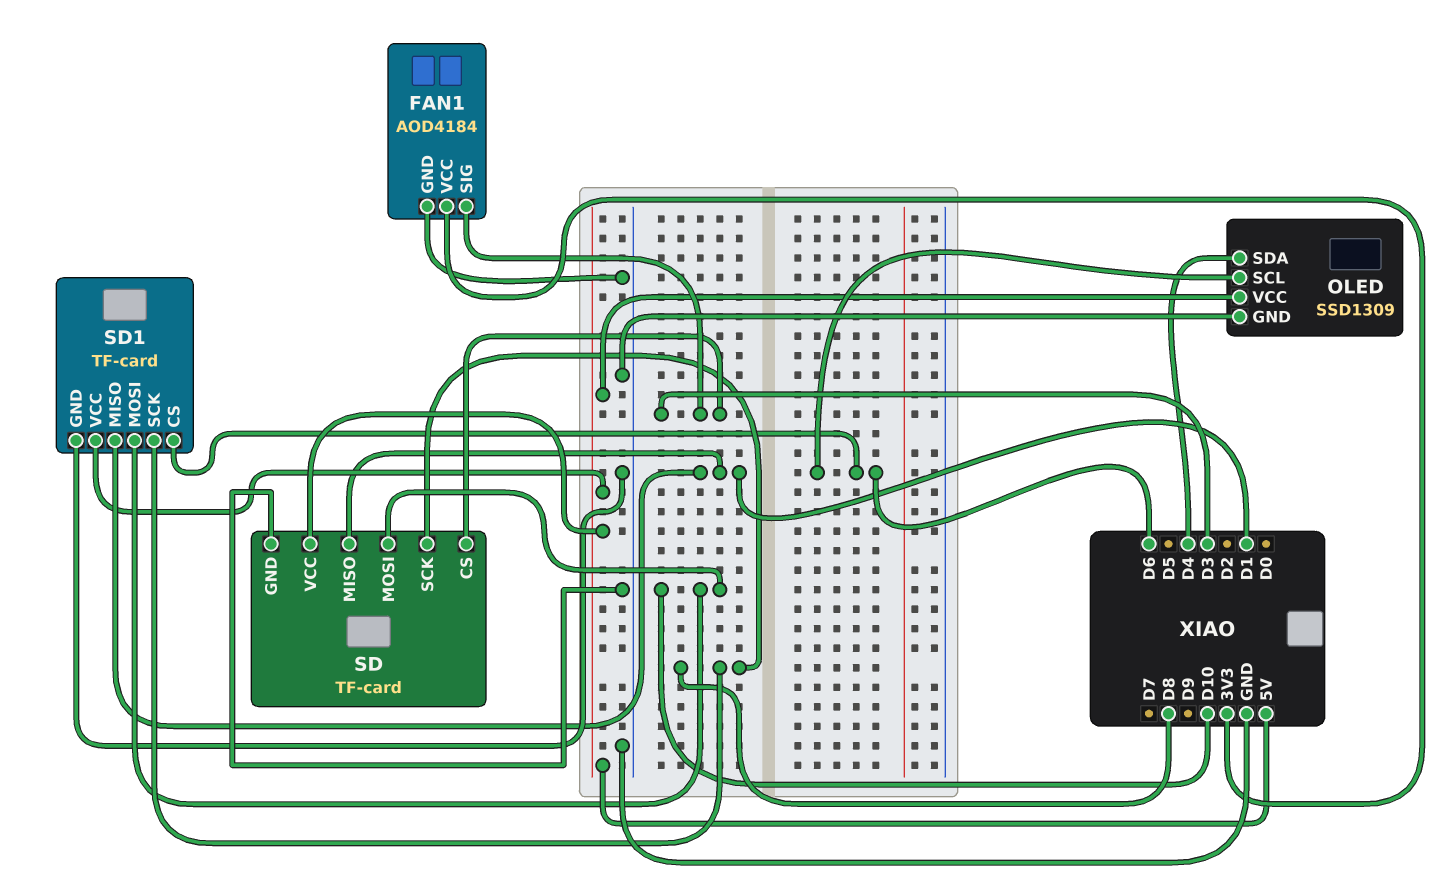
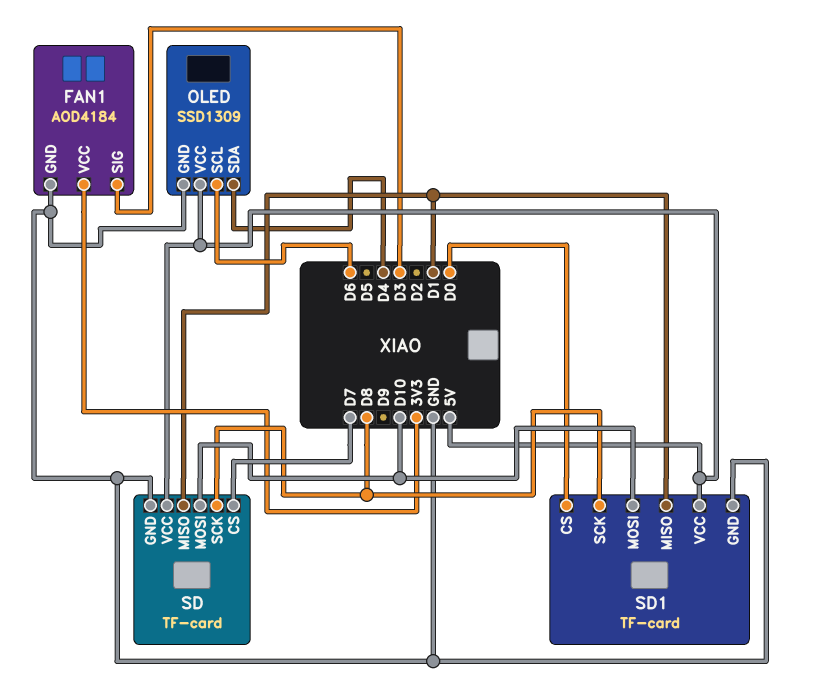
SD pin CS: D3 -> D7
SD1 pin CS: D6 -> D0

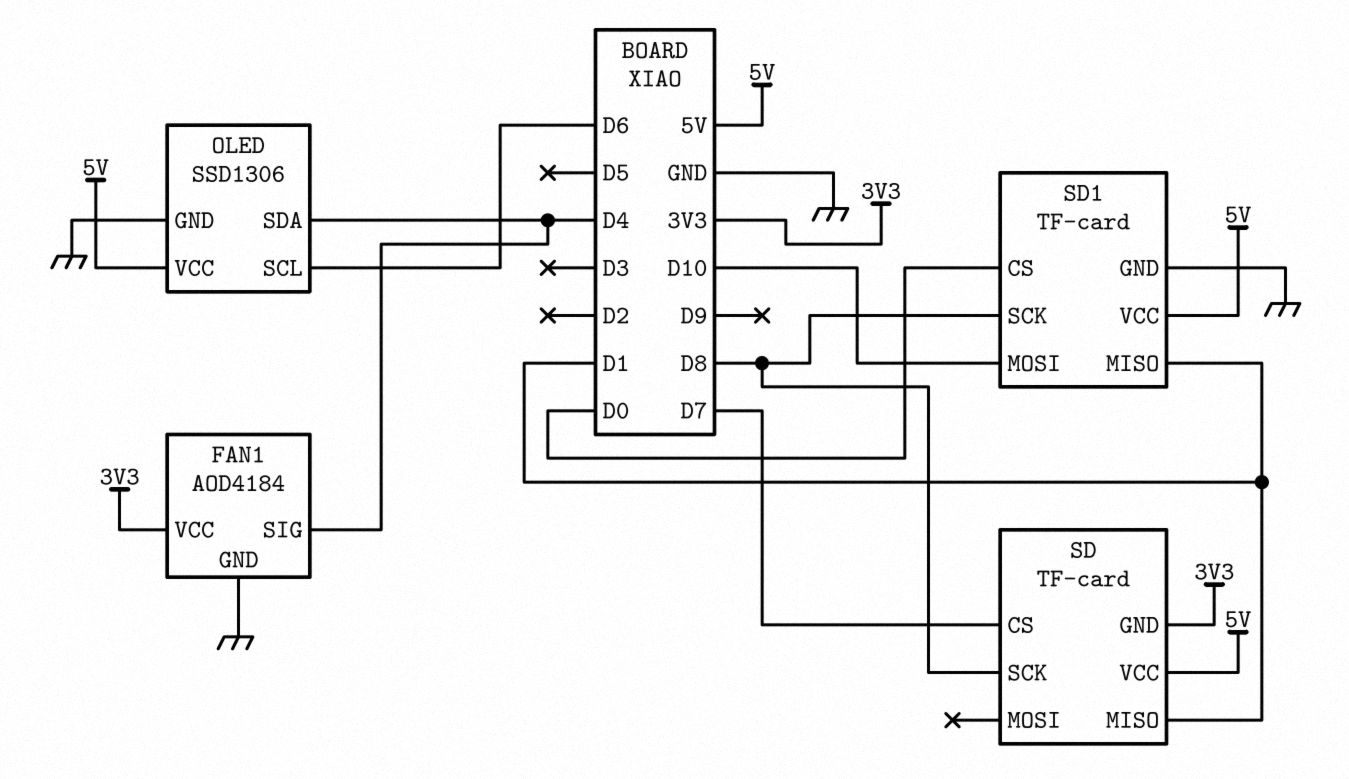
FAN1 pin SIG: D3 -> D4
OLED: SSD1309 -> SSD1306
SD pin GND: GND -> 3V3
SD pin MOSI: D10 -> none

